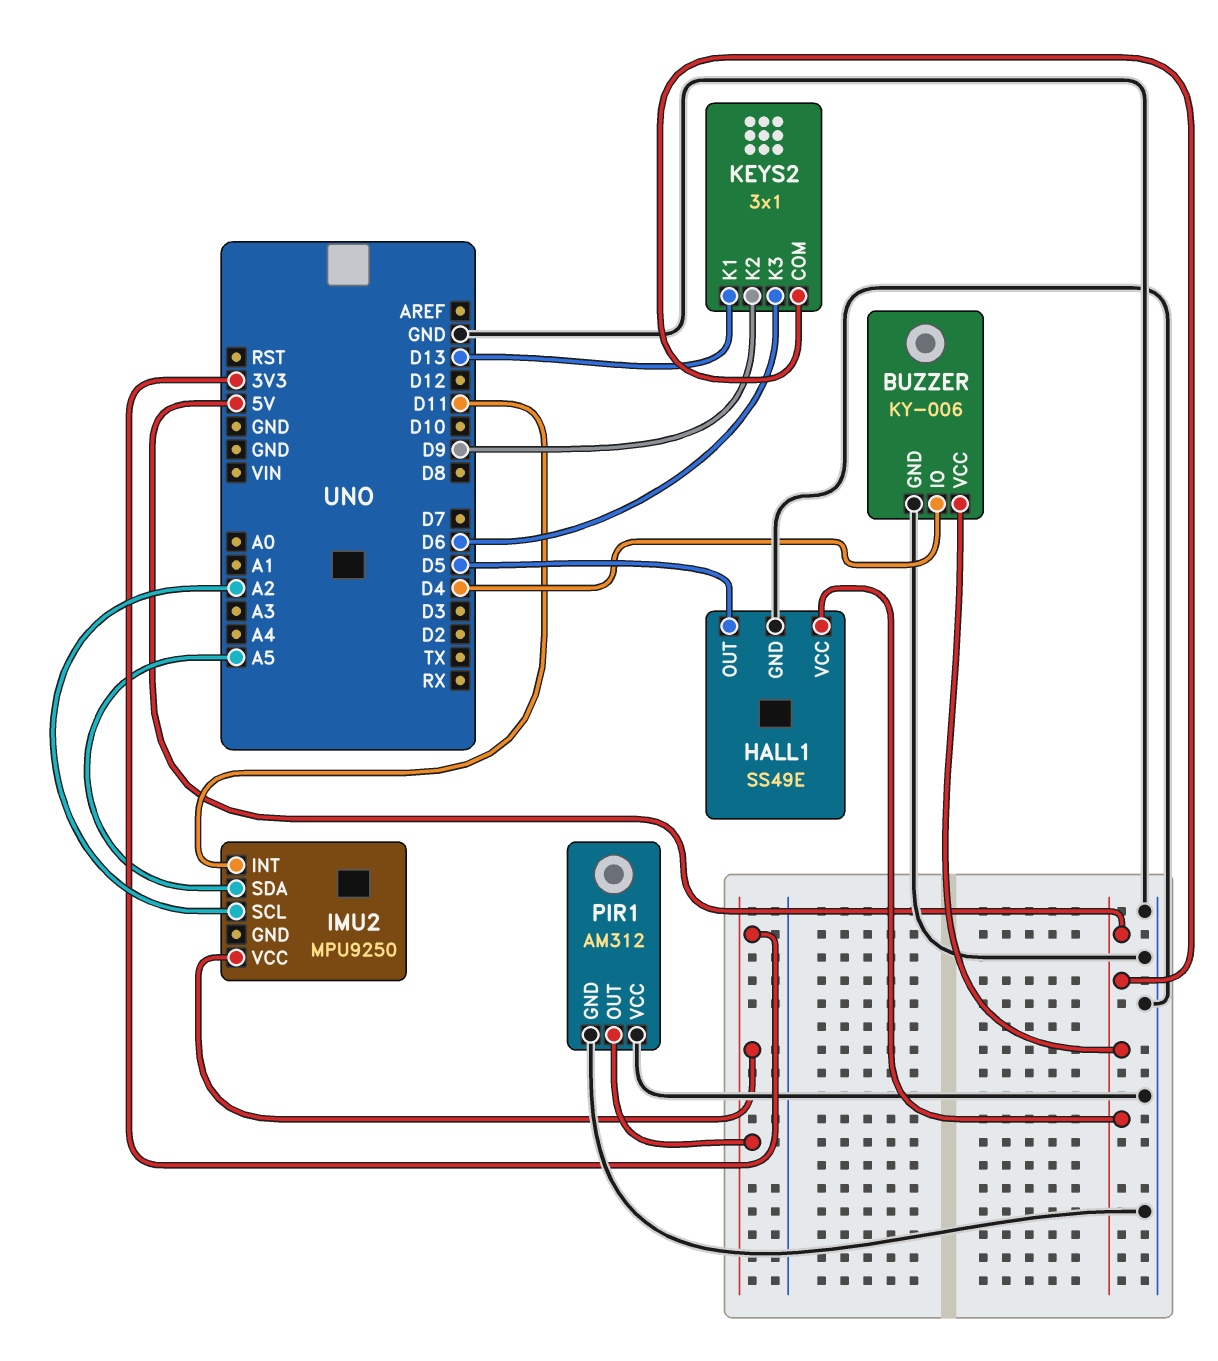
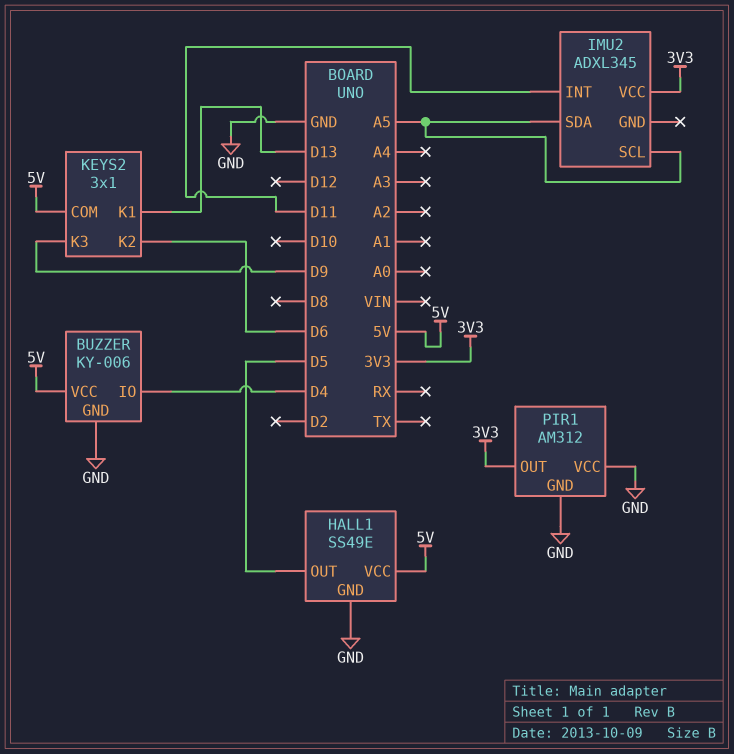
IMU2: MPU9250 -> ADXL345
IMU2 pin SCL: A2 -> A5
KEYS2 pin K2: D9 -> D6
KEYS2 pin K3: D6 -> D9

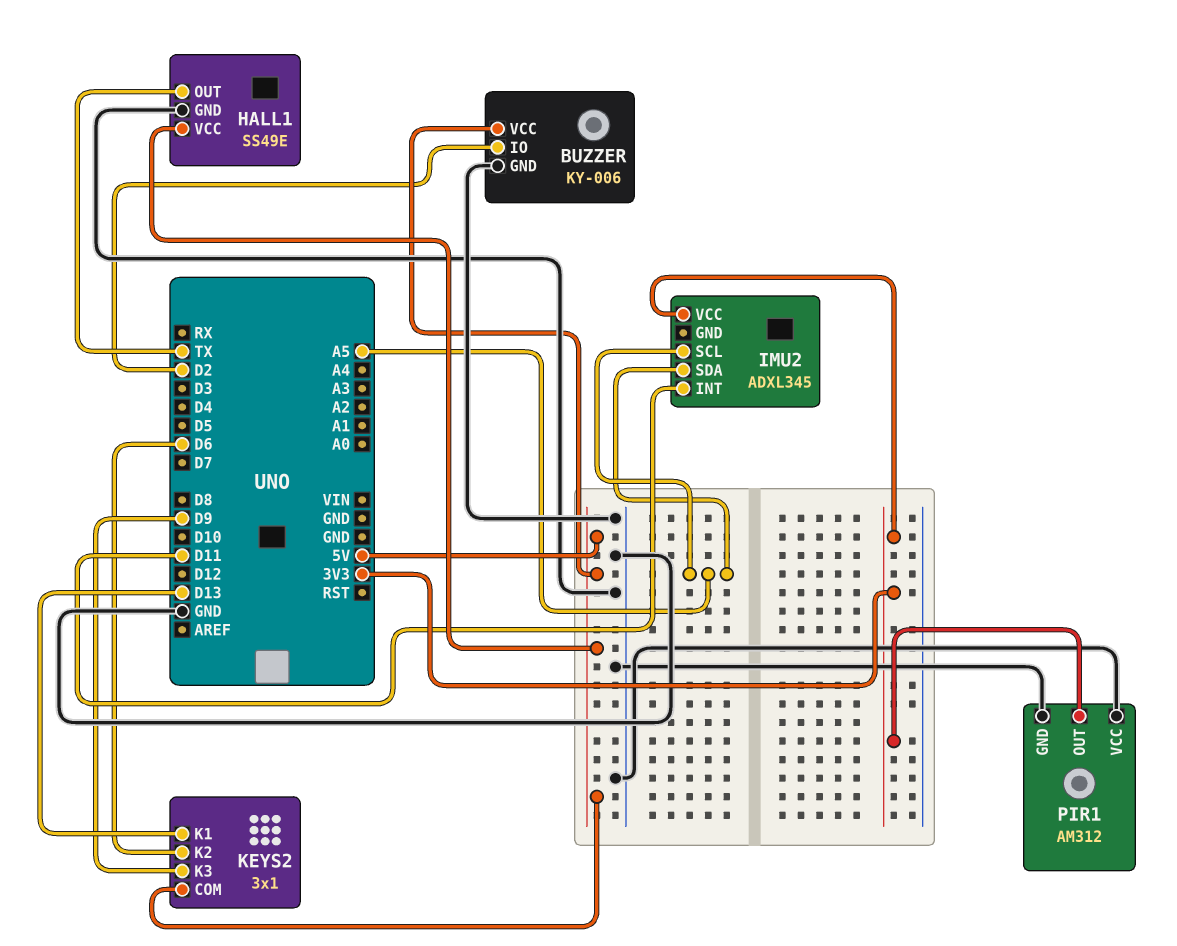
BUZZER pin IO: D4 -> D2
HALL1 pin OUT: D5 -> TX

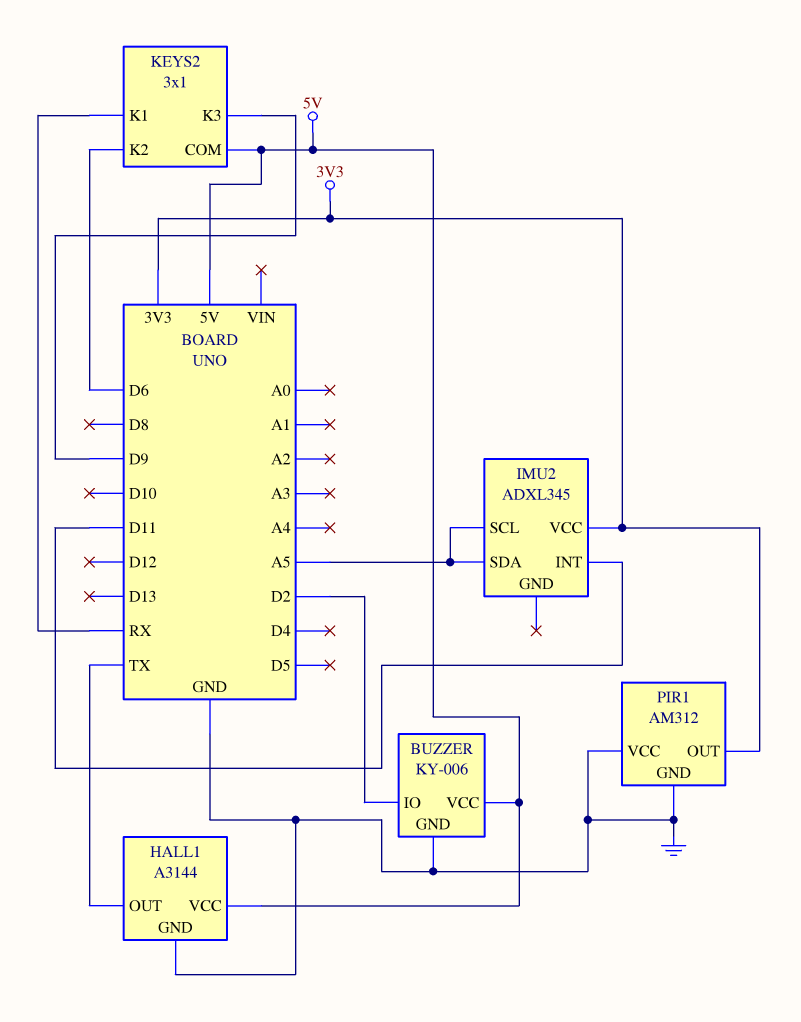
HALL1: SS49E -> A3144
KEYS2 pin K1: D13 -> RX

